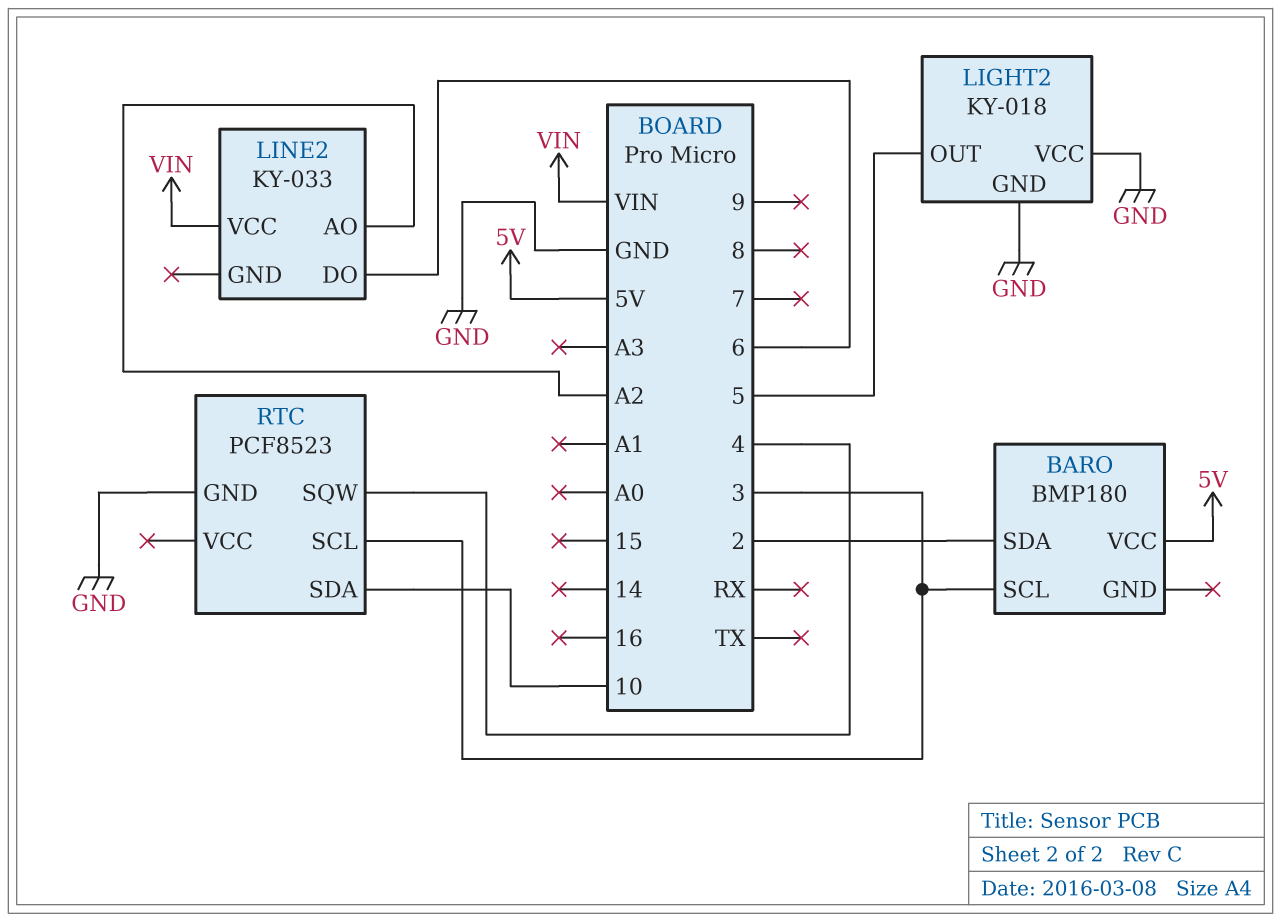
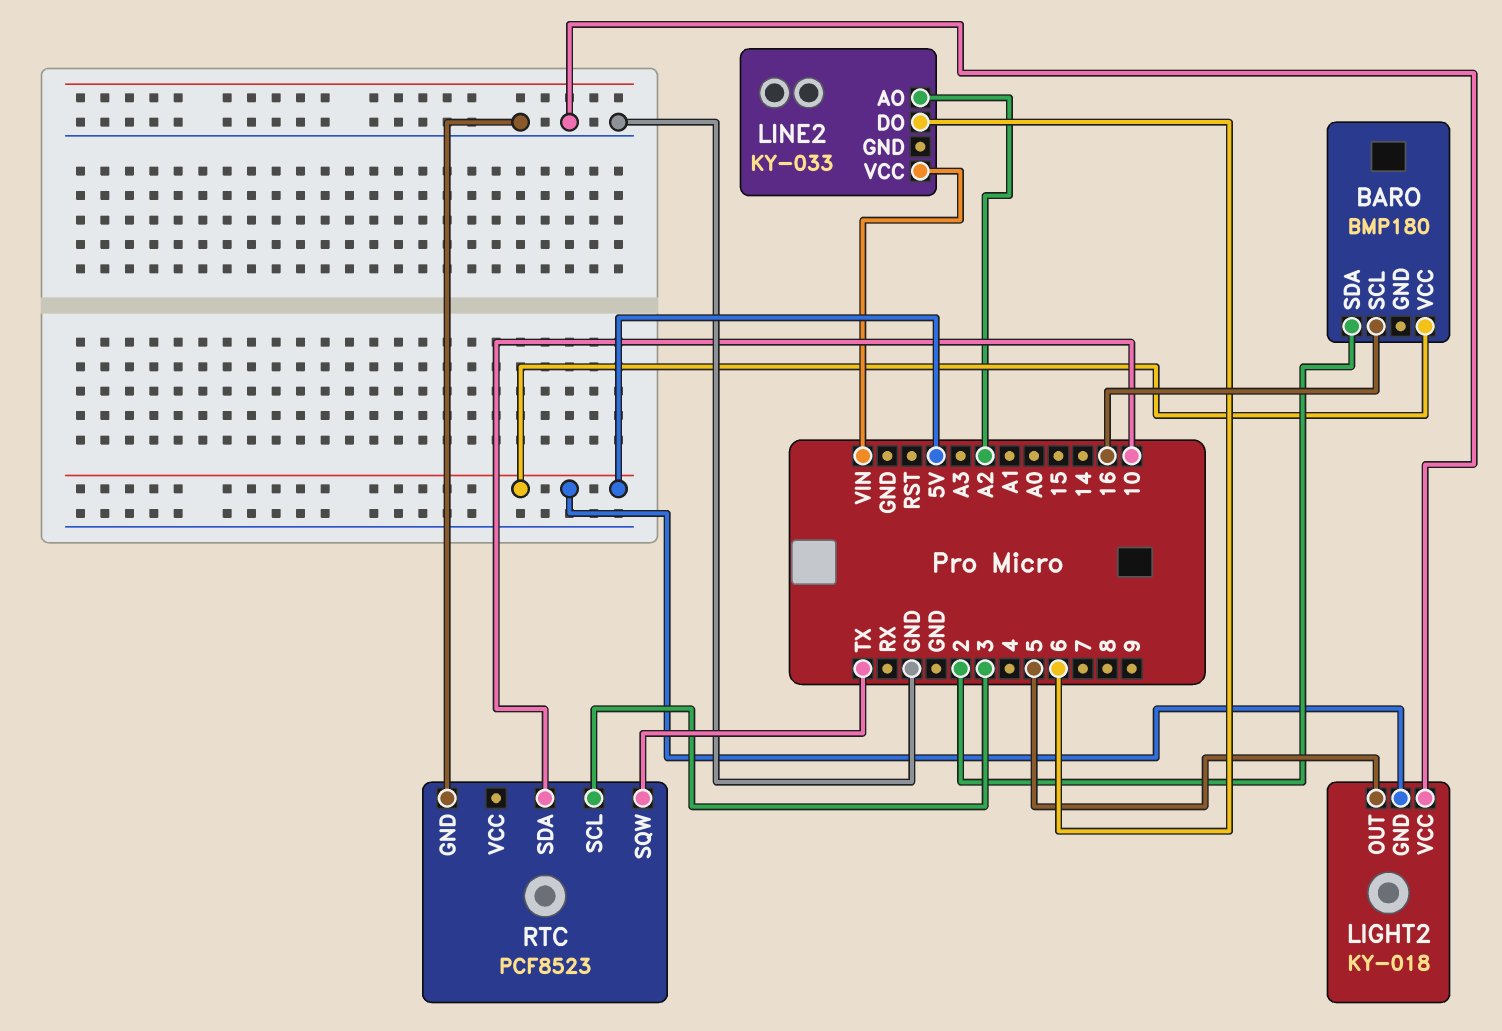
BARO pin SCL: 3 -> 16
LIGHT2 pin GND: GND -> 5V
RTC pin SQW: 4 -> TX

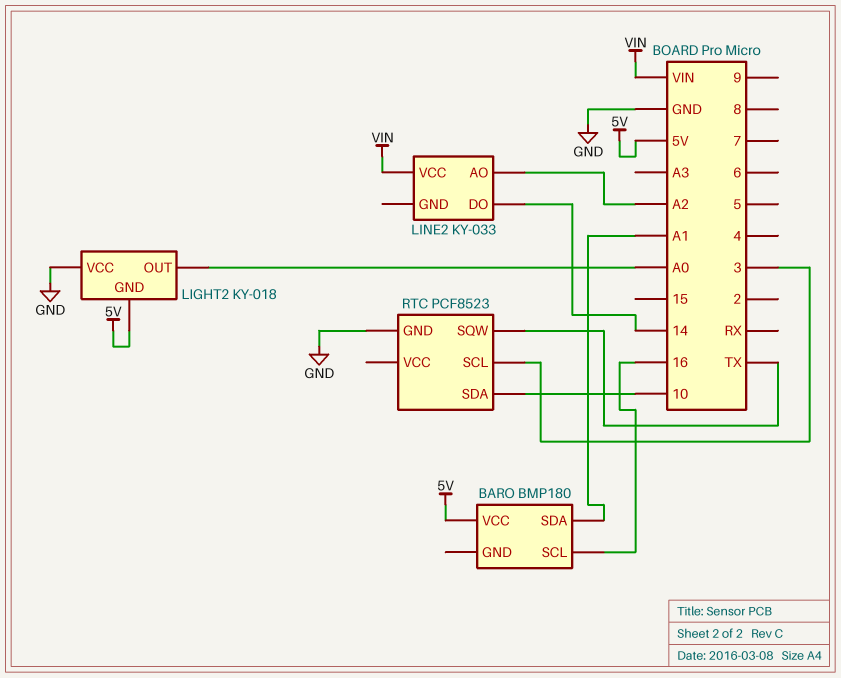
BARO pin SDA: 2 -> A1
LIGHT2 pin OUT: 5 -> A0
LINE2 pin DO: 6 -> 14

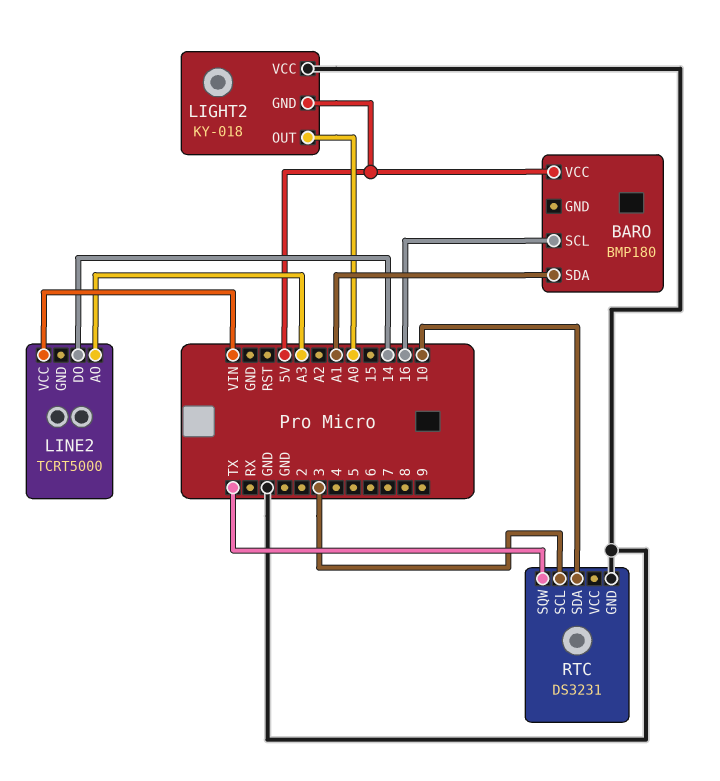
LINE2: KY-033 -> TCRT5000
LINE2 pin AO: A2 -> A3
RTC: PCF8523 -> DS3231

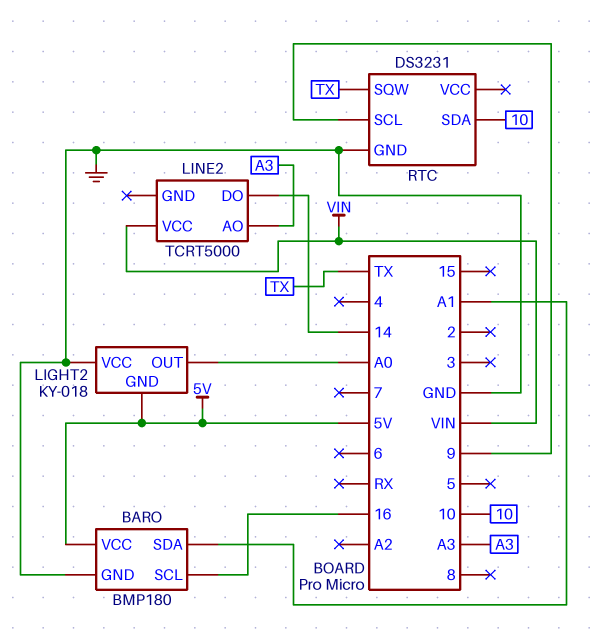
BARO pin GND: none -> GND
RTC pin SCL: 3 -> 9

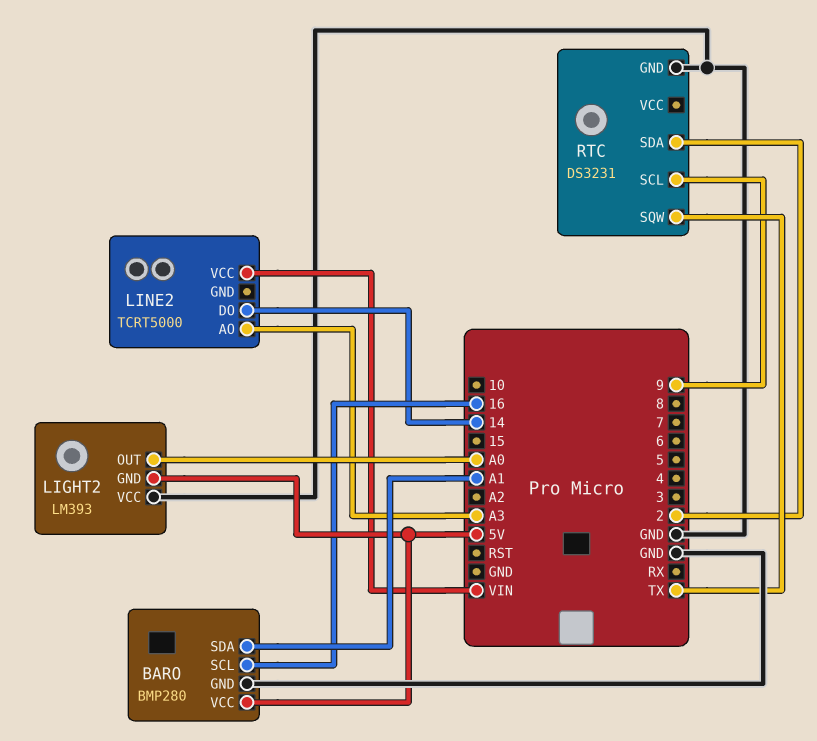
BARO: BMP180 -> BMP280
LIGHT2: KY-018 -> LM393
RTC pin SDA: 10 -> 2

